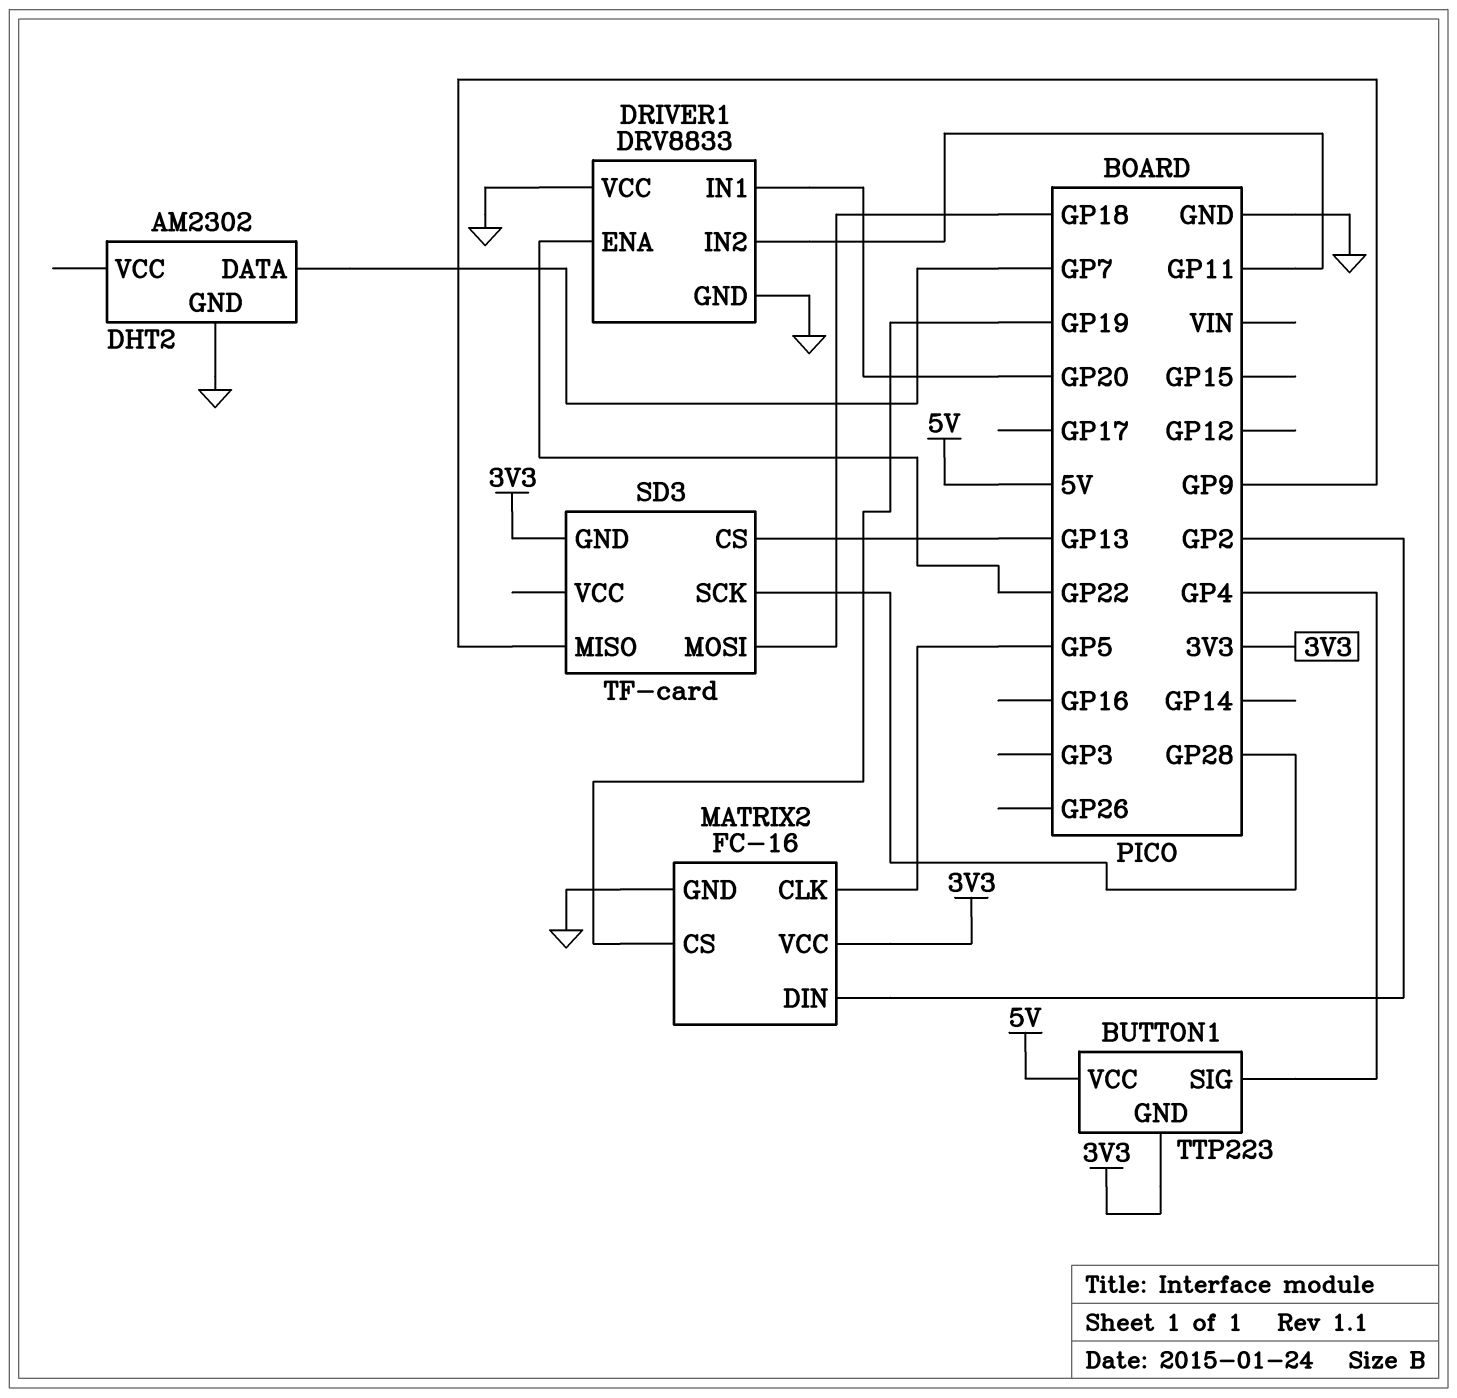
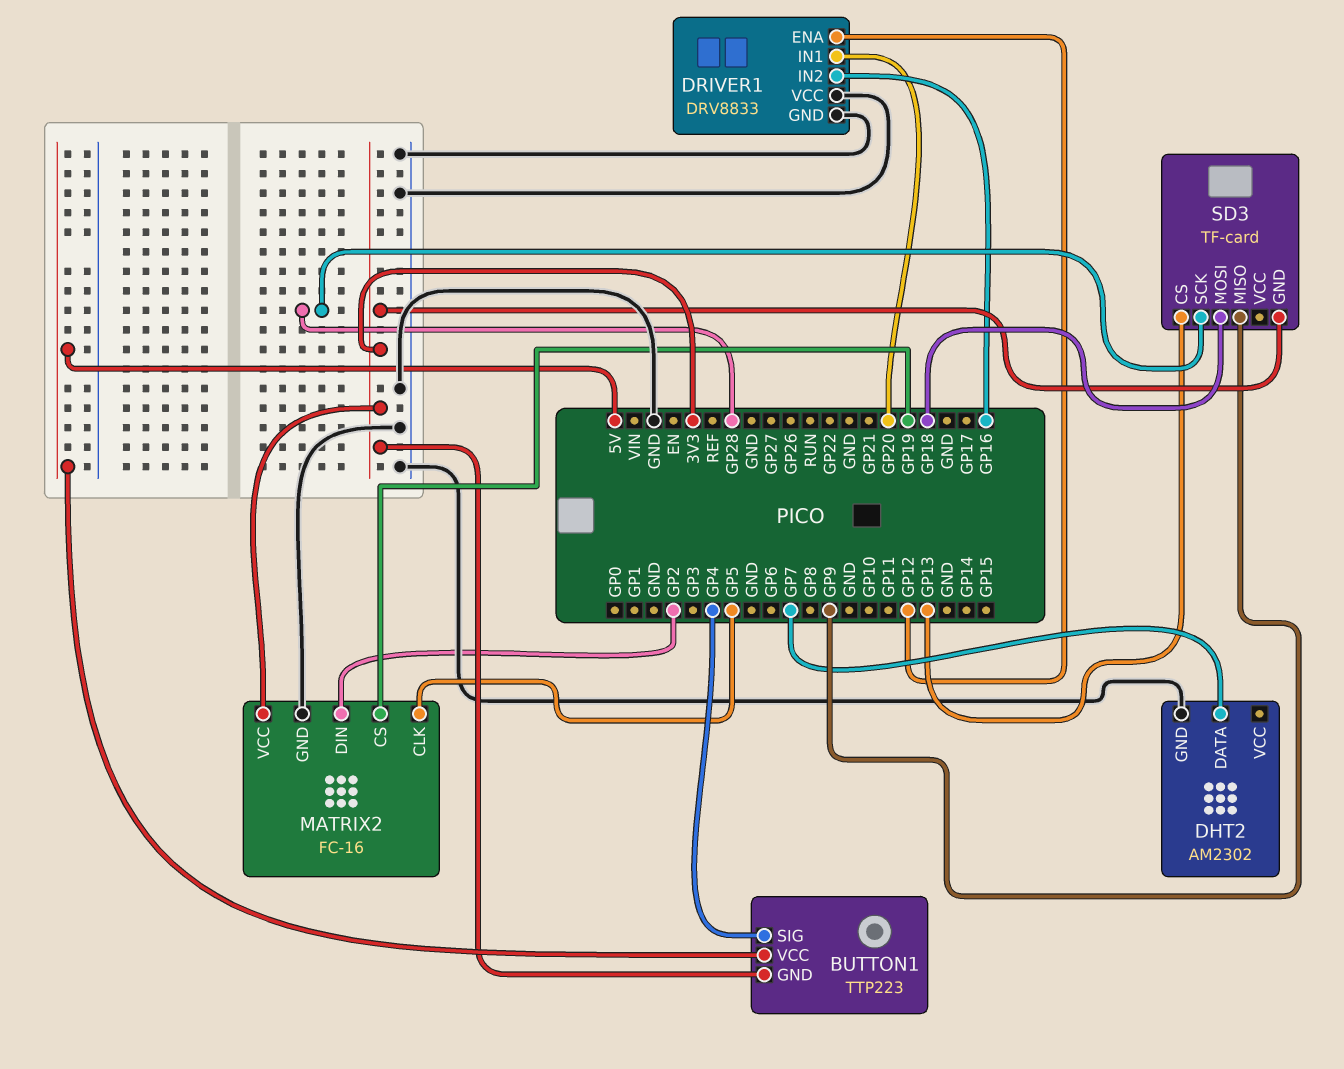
DRIVER1 pin ENA: GP22 -> GP12
DRIVER1 pin IN2: GP11 -> GP16

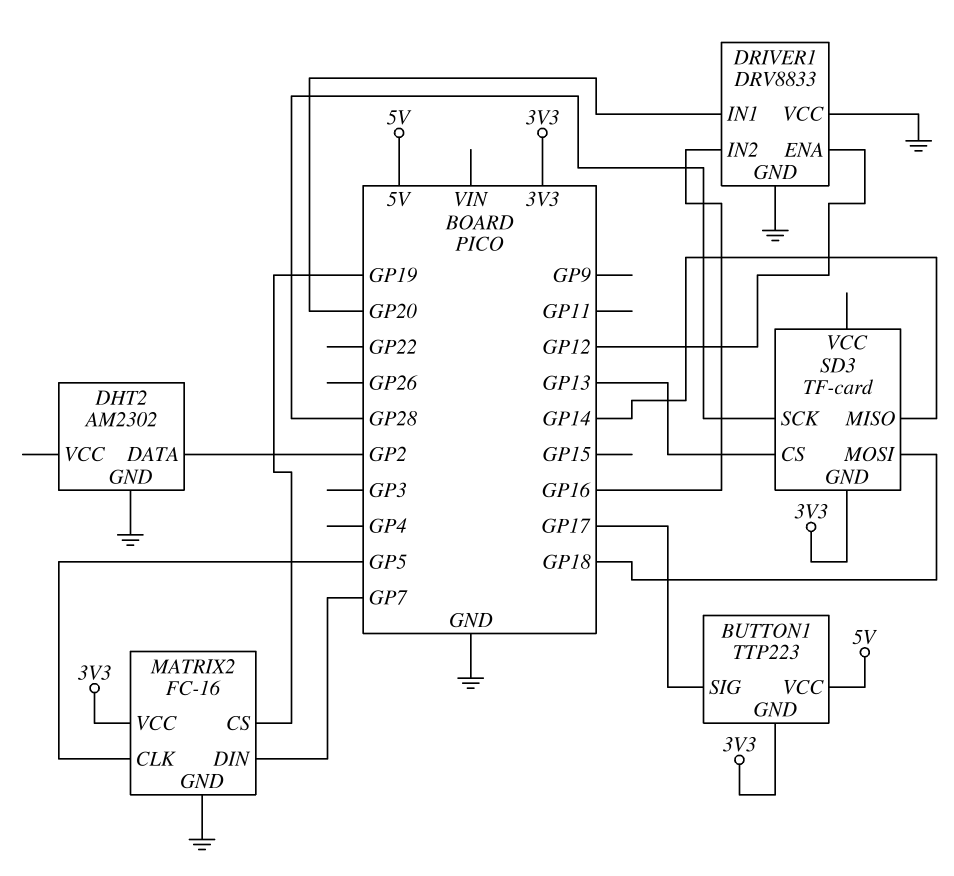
BUTTON1 pin SIG: GP4 -> GP17
DHT2 pin DATA: GP7 -> GP2
MATRIX2 pin DIN: GP2 -> GP7
SD3 pin MISO: GP9 -> GP14

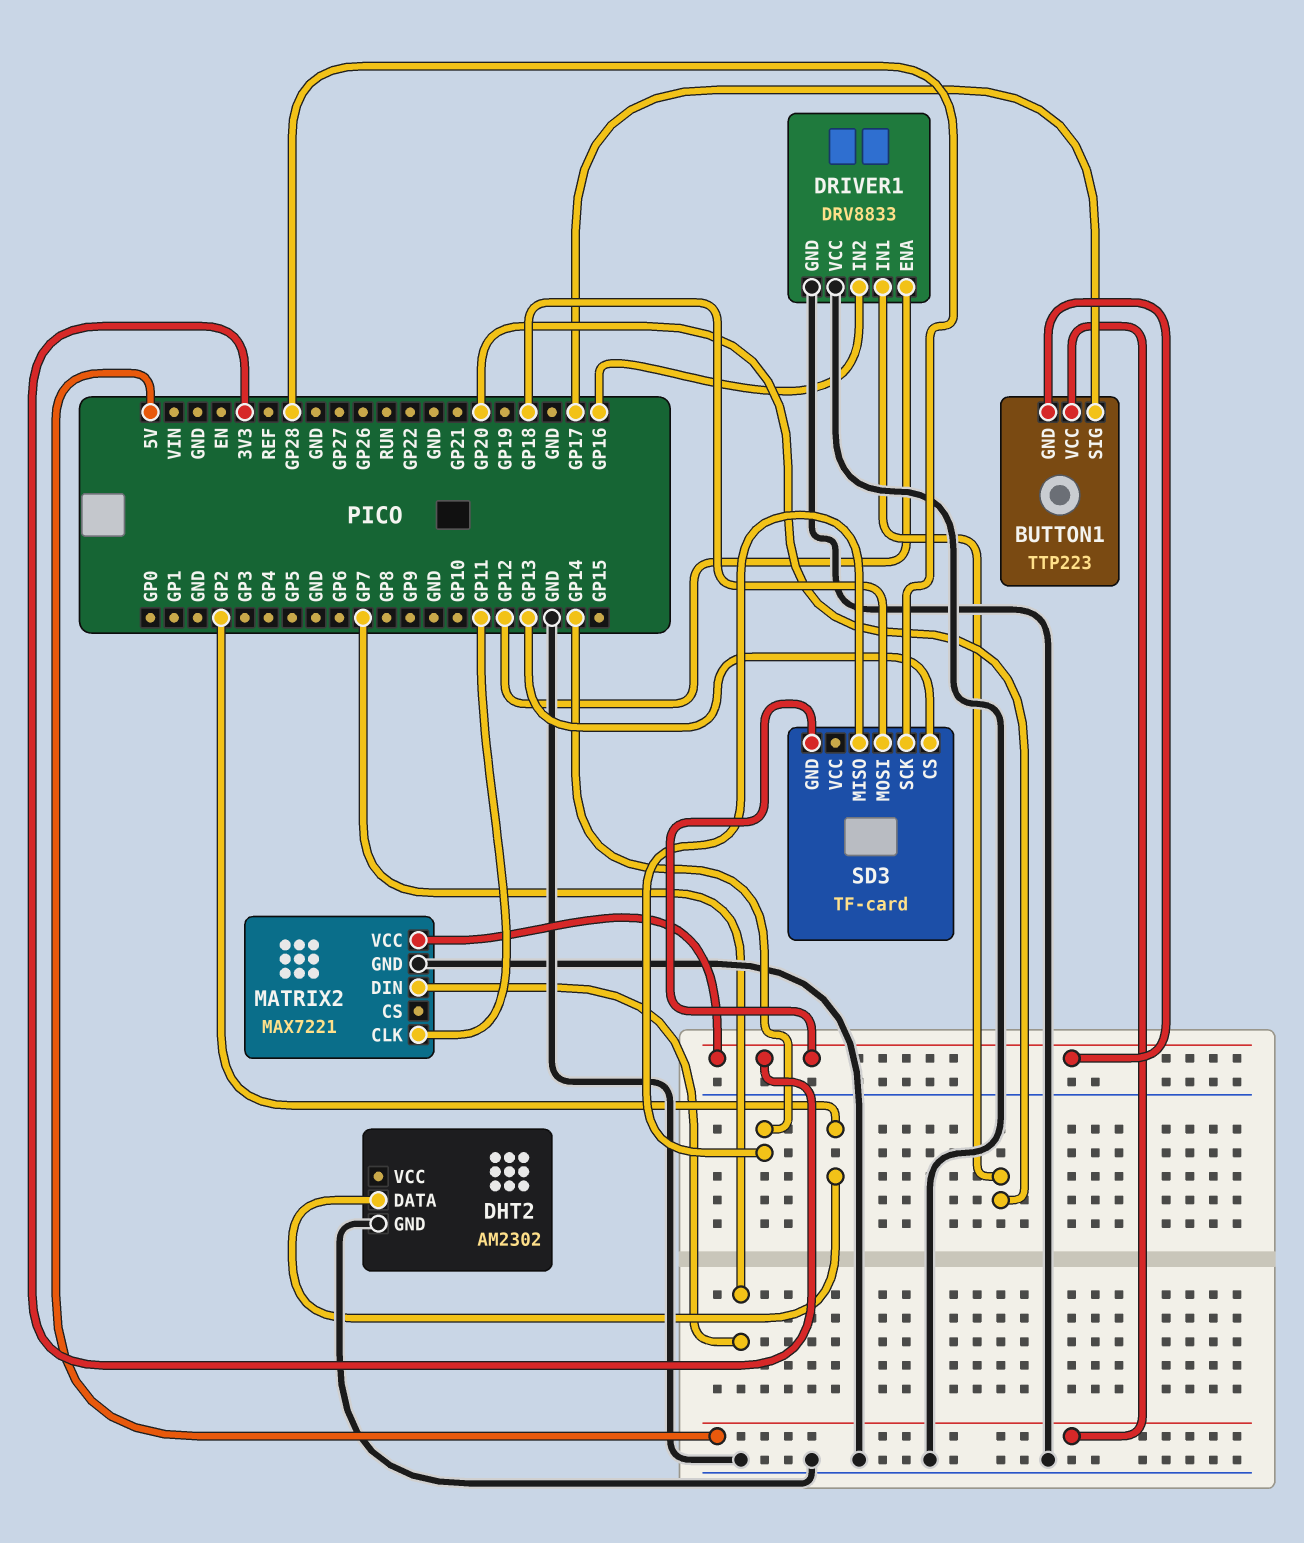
MATRIX2: FC-16 -> MAX7221
MATRIX2 pin CLK: GP5 -> GP11
MATRIX2 pin CS: GP19 -> none

